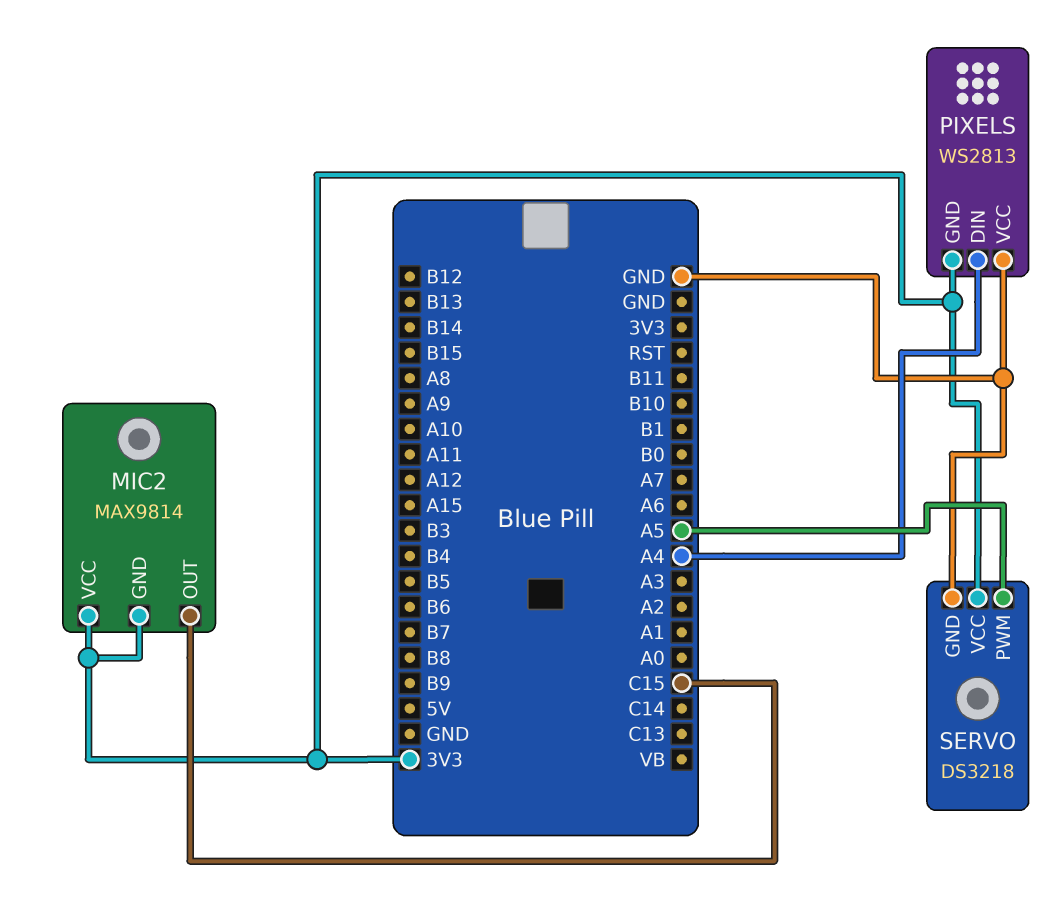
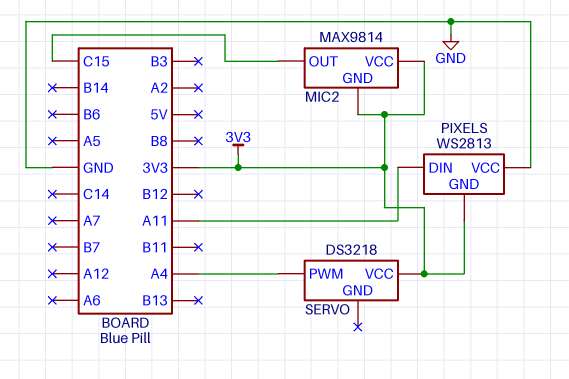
PIXELS pin DIN: A4 -> A11
SERVO pin GND: GND -> none
SERVO pin PWM: A5 -> A4

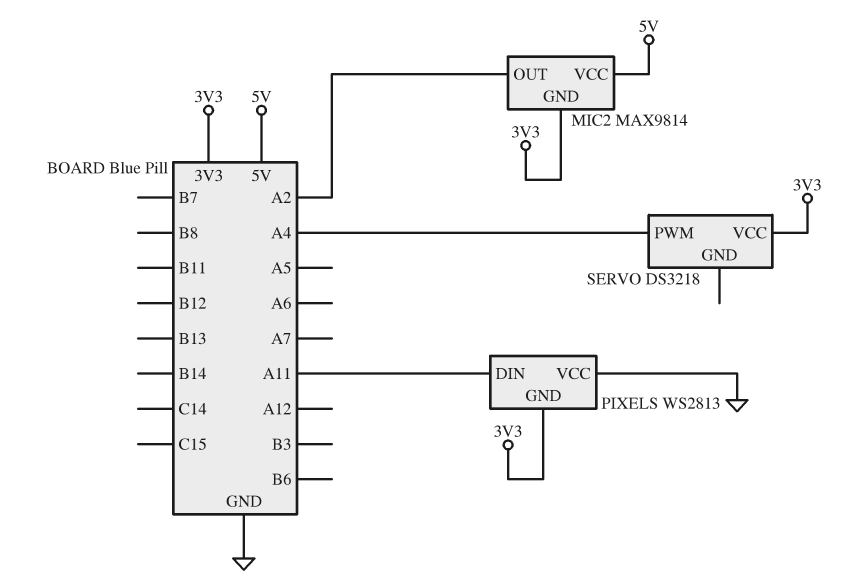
MIC2 pin OUT: C15 -> A2
MIC2 pin VCC: 3V3 -> 5V

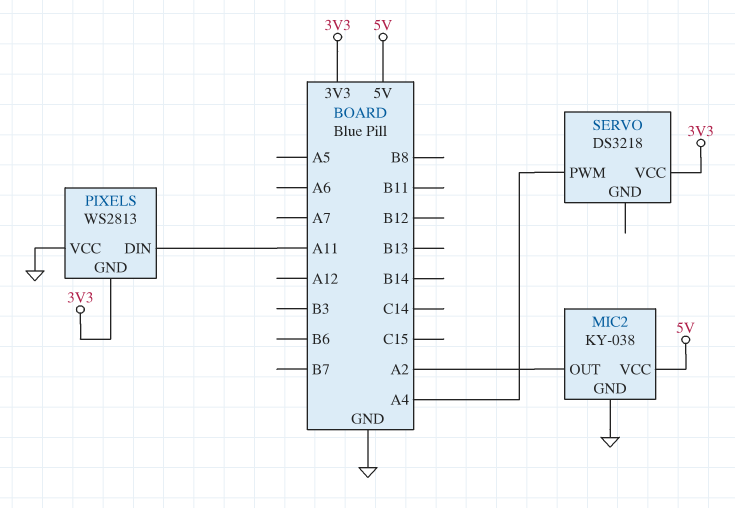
MIC2: MAX9814 -> KY-038
MIC2 pin GND: 3V3 -> GND

